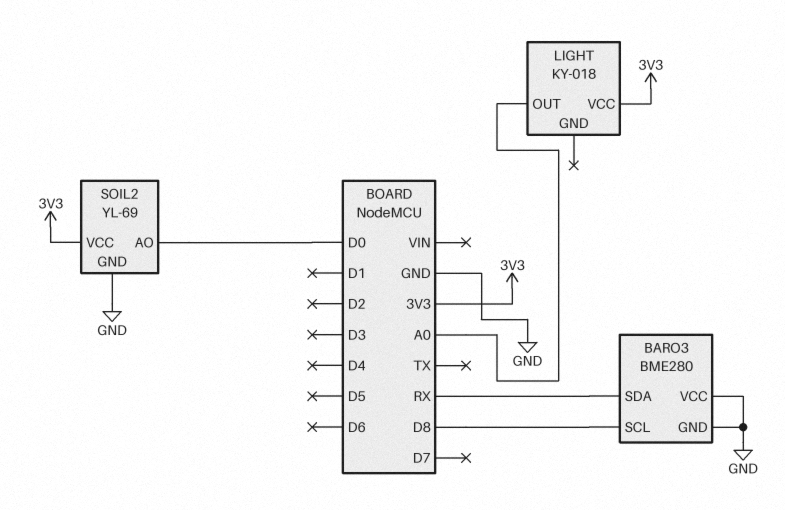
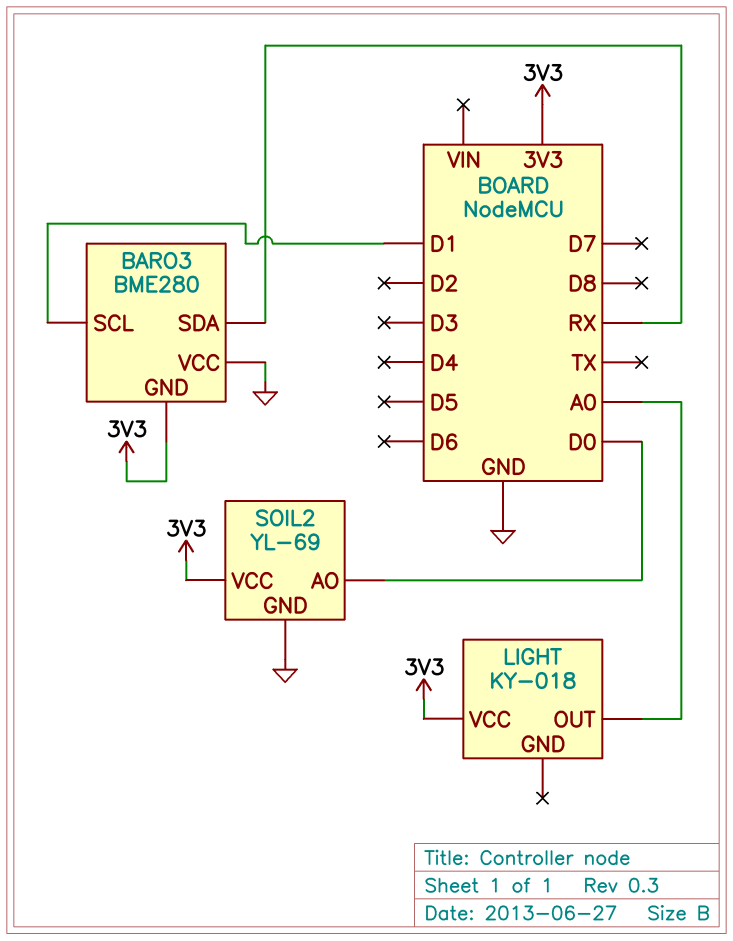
BARO3 pin GND: GND -> 3V3
BARO3 pin SCL: D8 -> D1

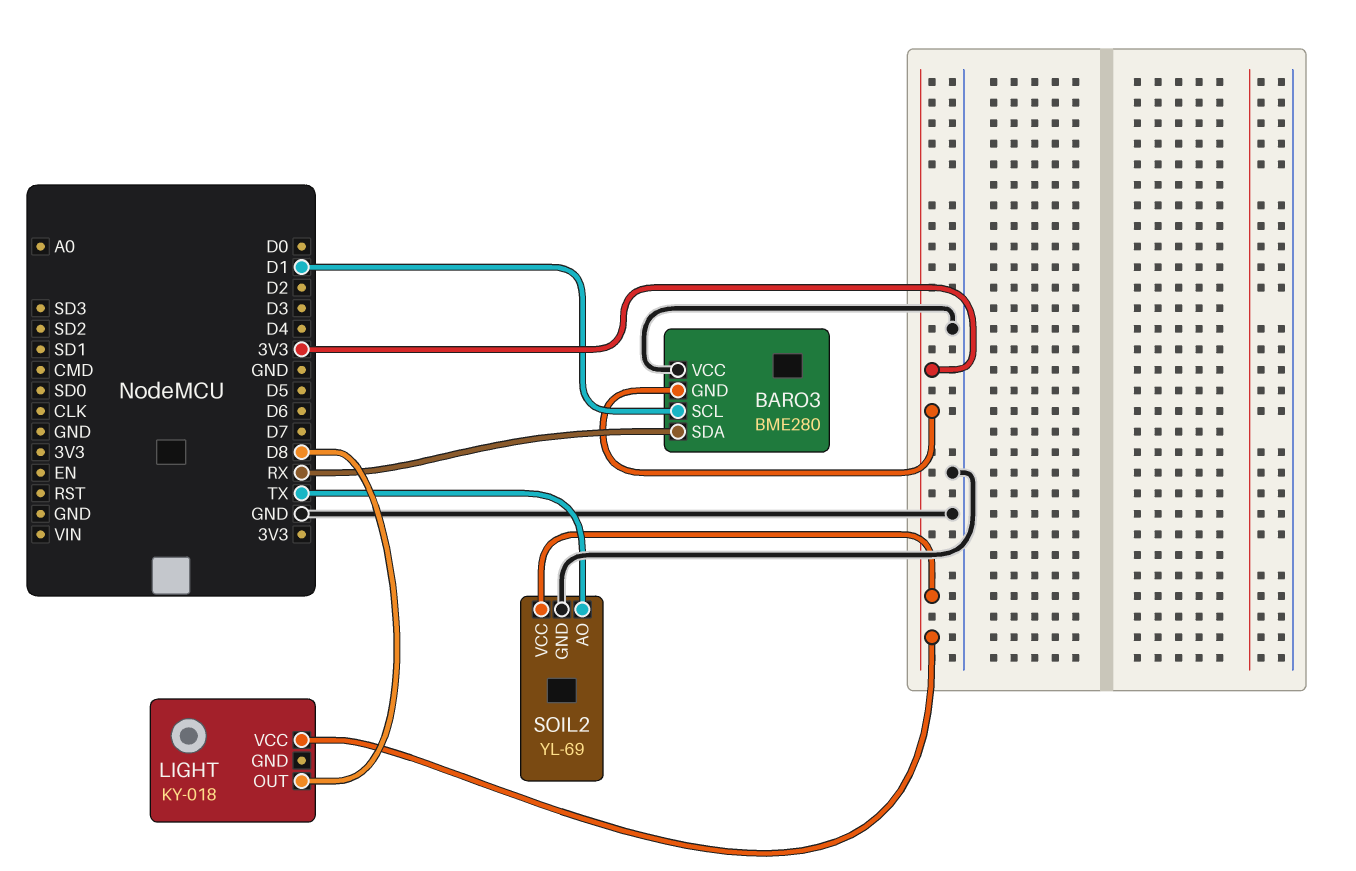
LIGHT pin OUT: A0 -> D8
SOIL2 pin AO: D0 -> TX

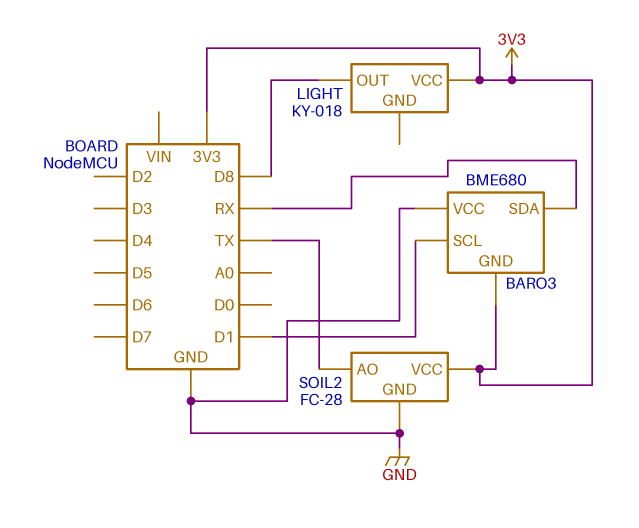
BARO3: BME280 -> BME680
SOIL2: YL-69 -> FC-28

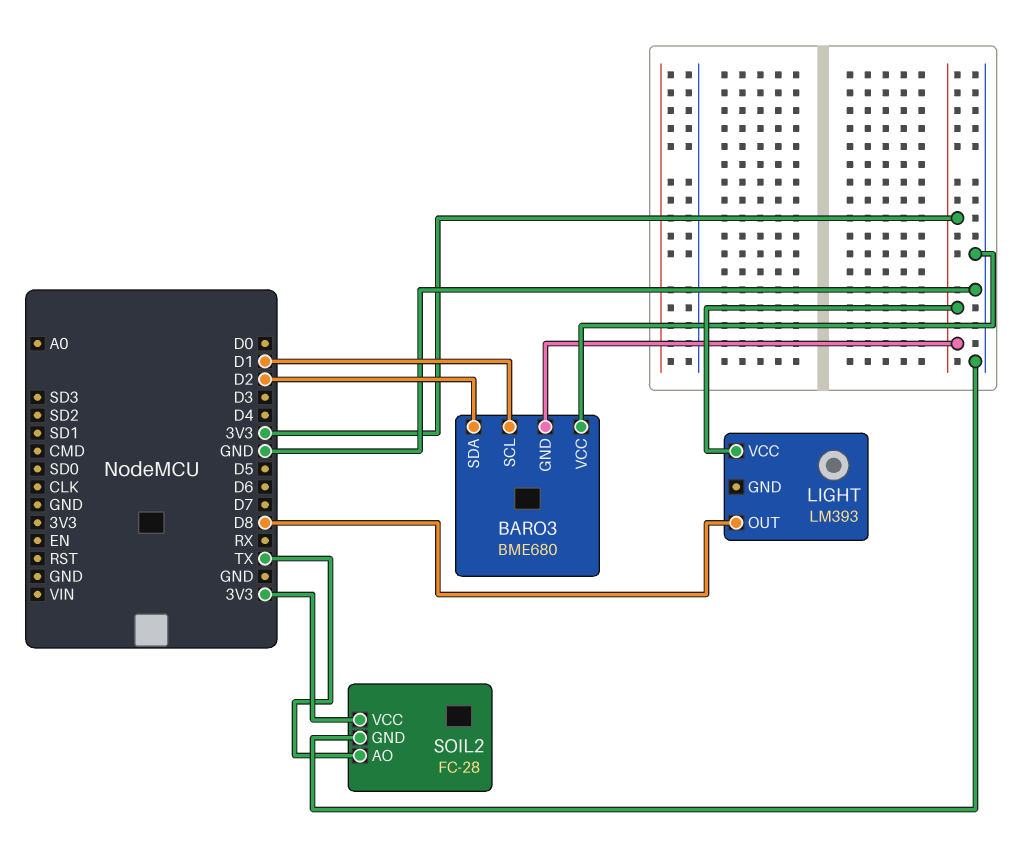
BARO3 pin SDA: RX -> D2
LIGHT: KY-018 -> LM393

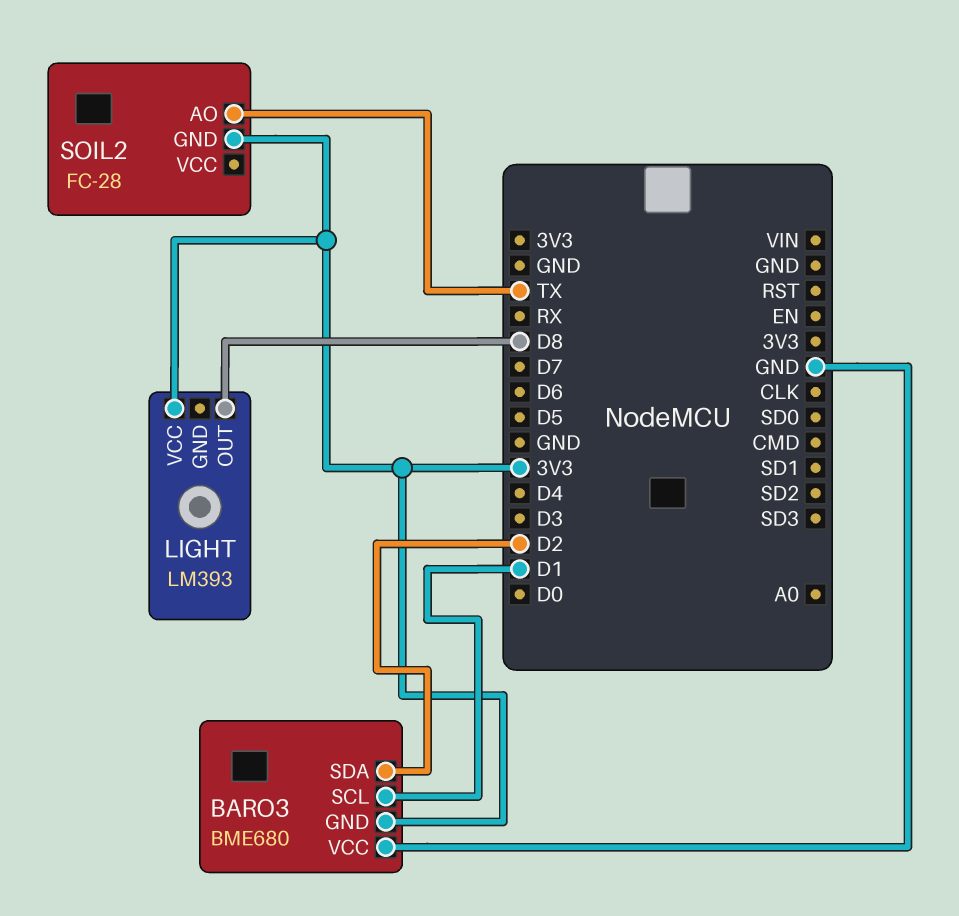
SOIL2 pin GND: GND -> 3V3
SOIL2 pin VCC: 3V3 -> none

